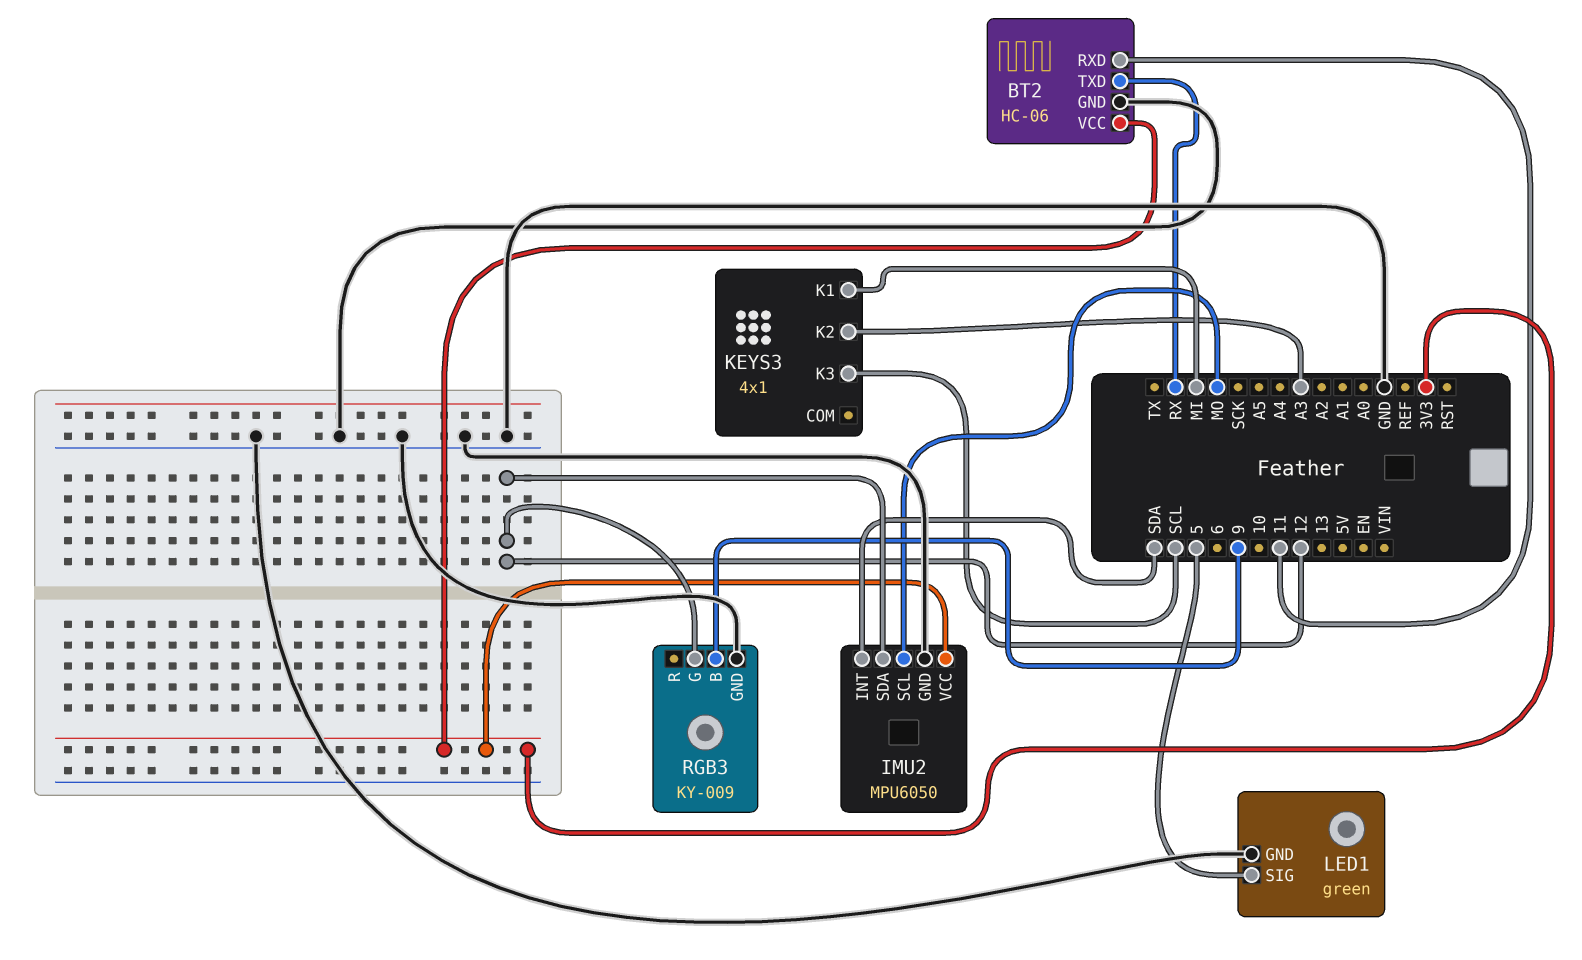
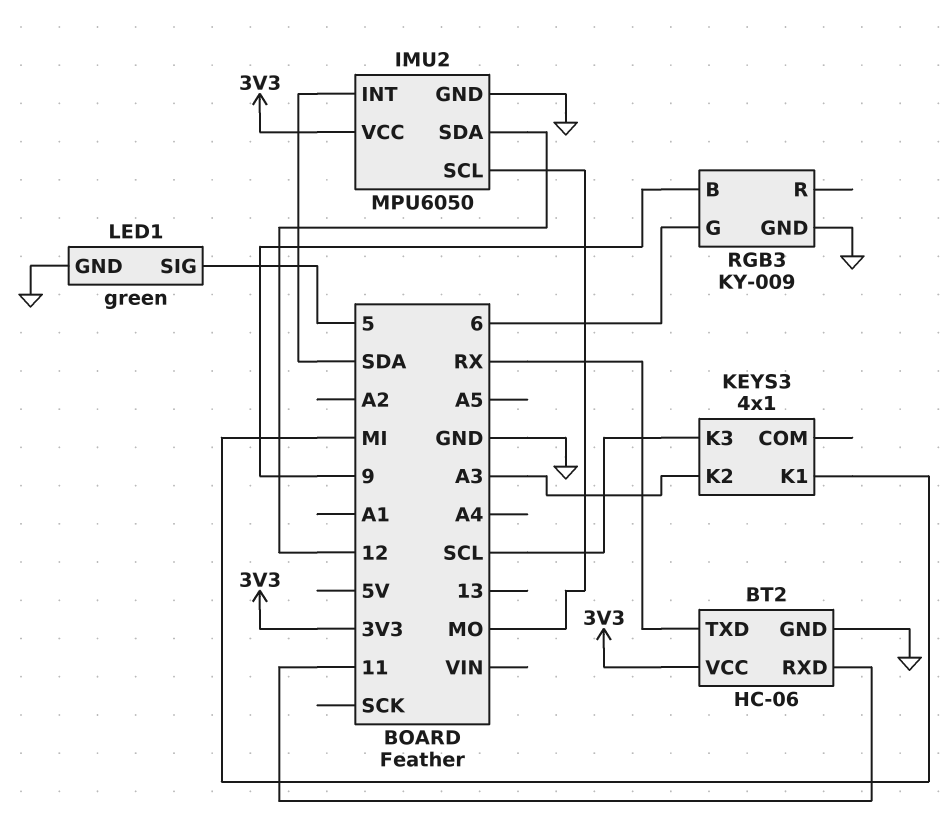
RGB3 pin G: 12 -> 6

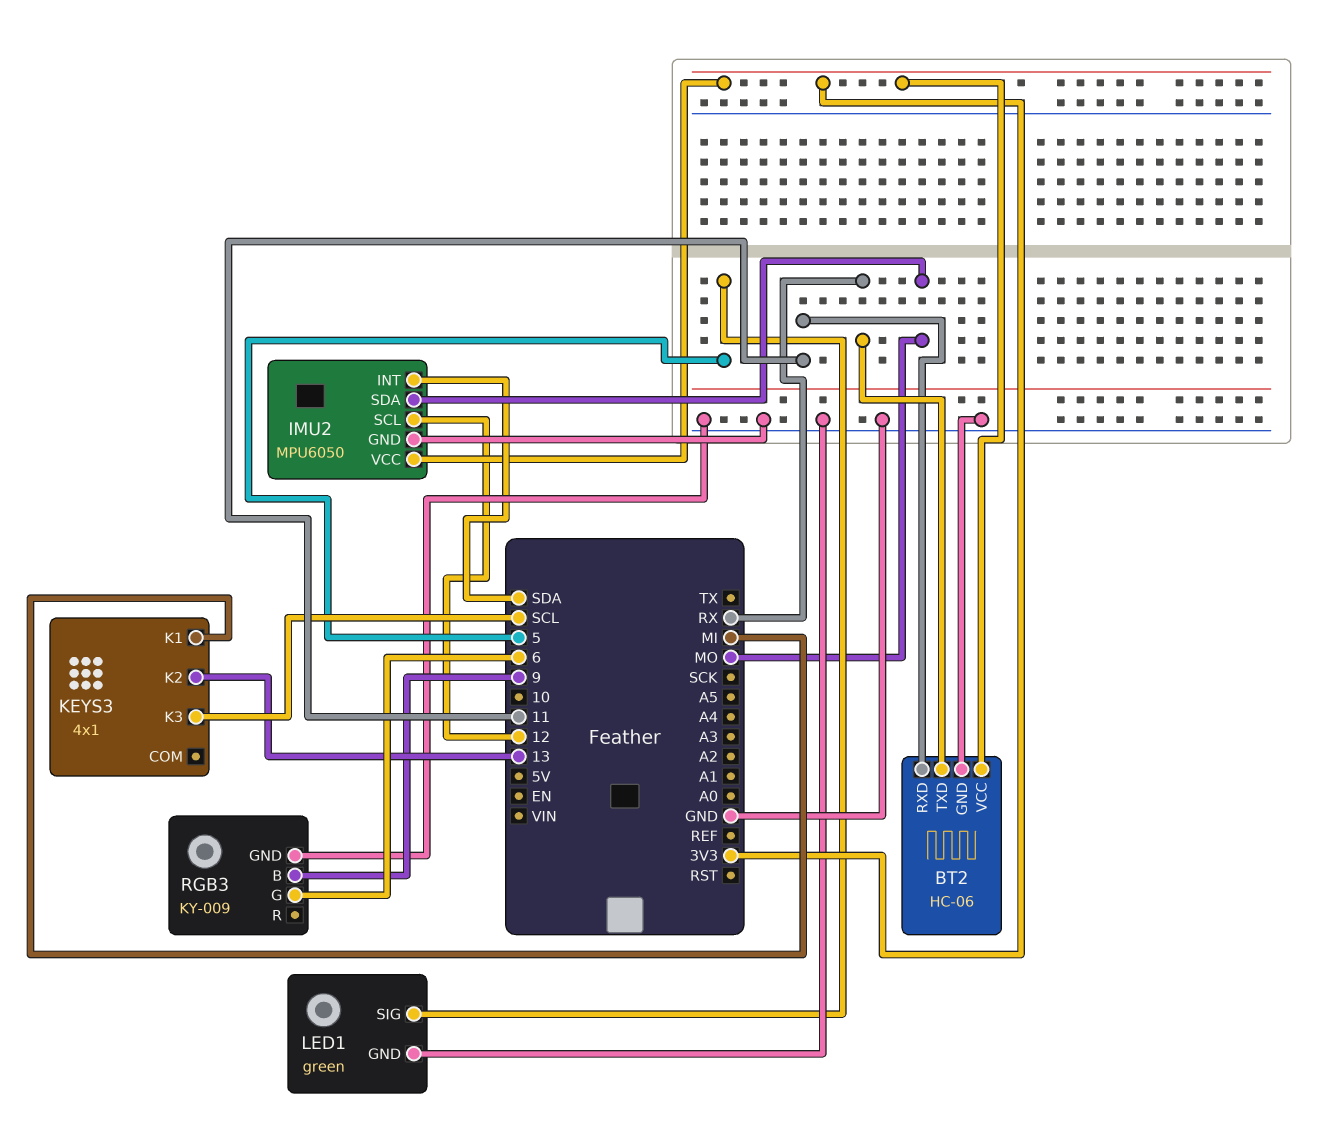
IMU2 pin SCL: MO -> 12
IMU2 pin SDA: 12 -> MO
KEYS3 pin K2: A3 -> 13

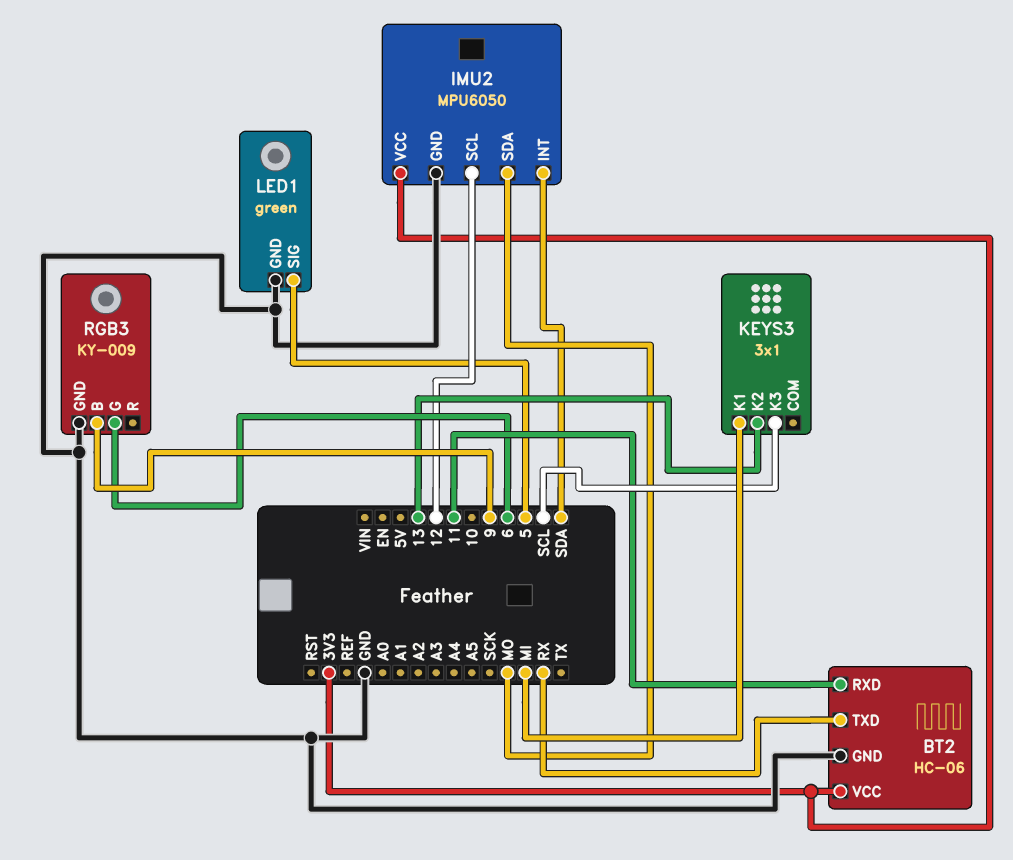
KEYS3: 4x1 -> 3x1

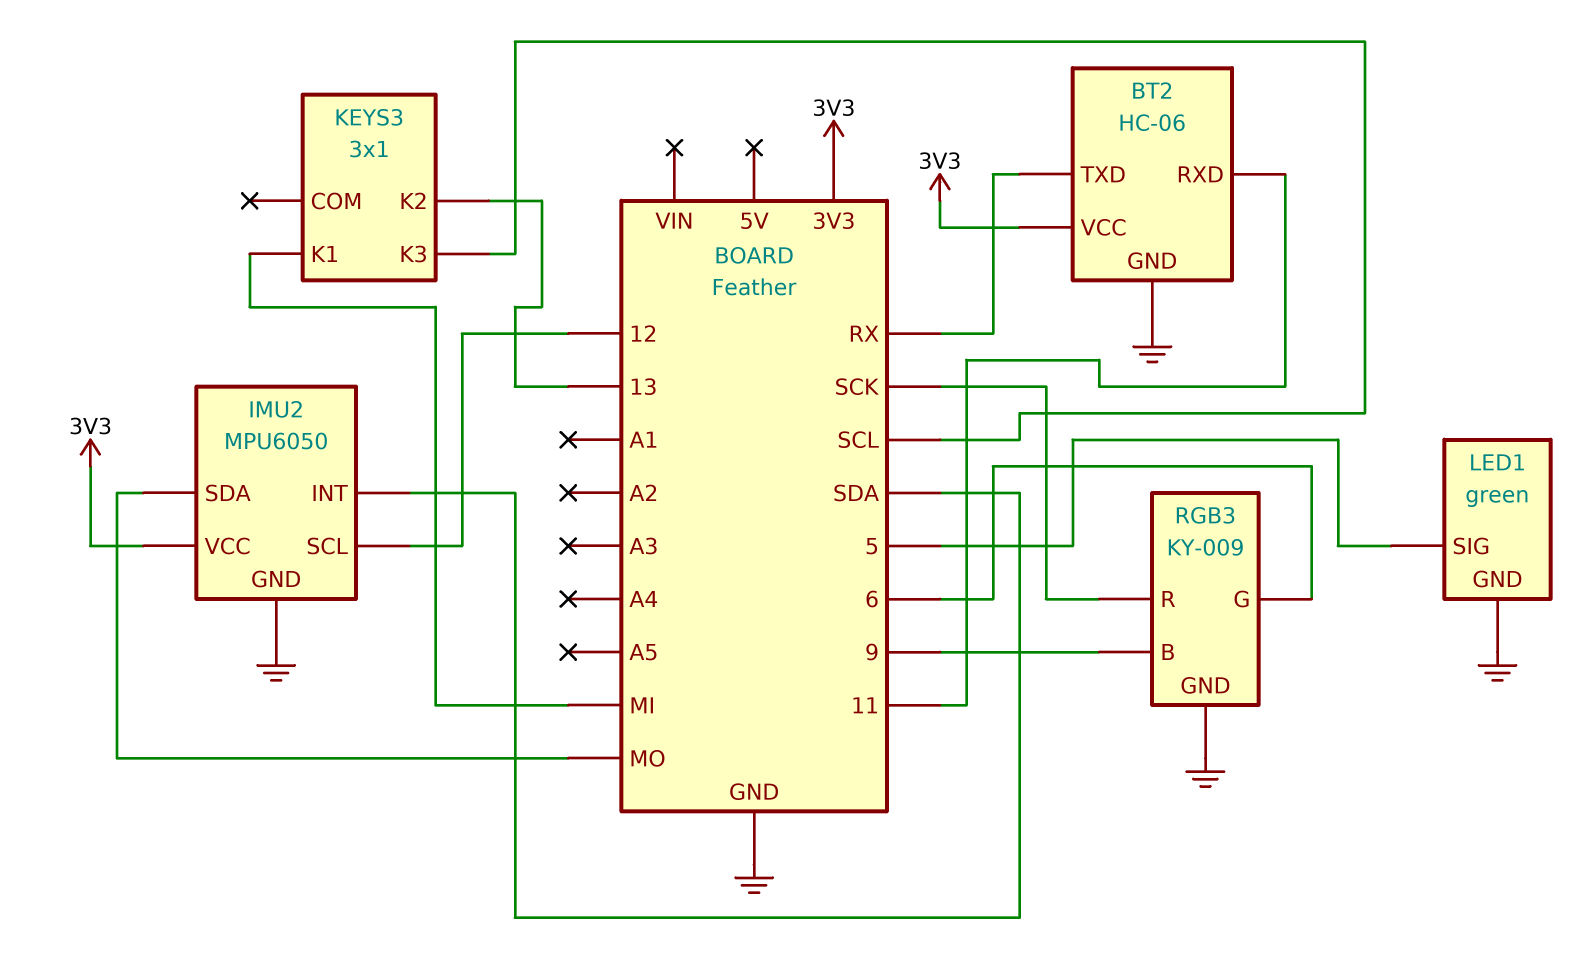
RGB3 pin R: none -> SCK

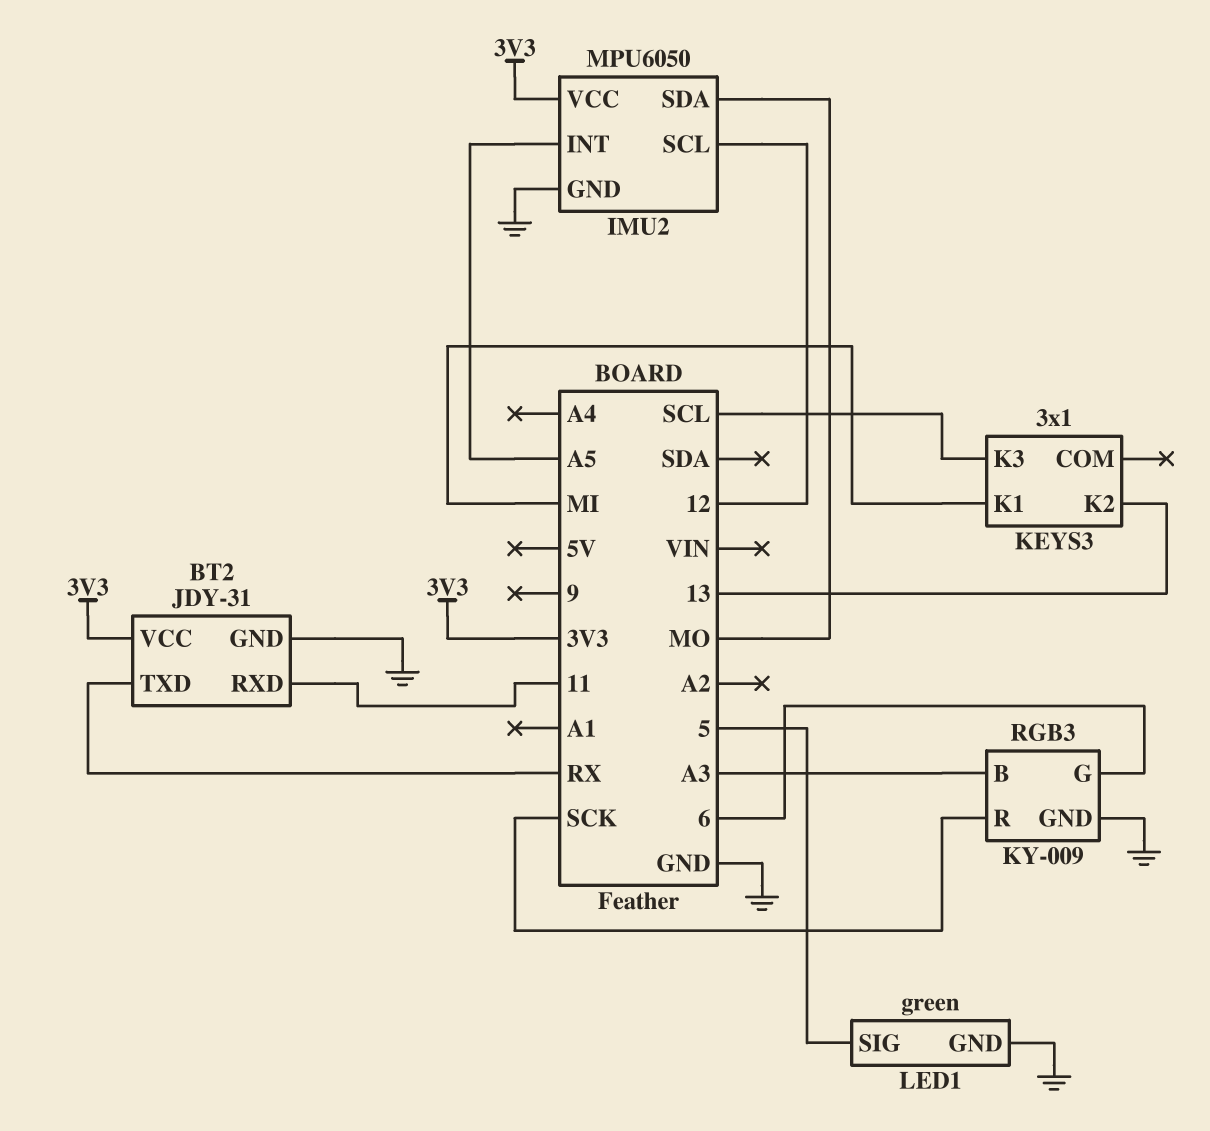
BT2: HC-06 -> JDY-31
IMU2 pin INT: SDA -> A5
RGB3 pin B: 9 -> A3

